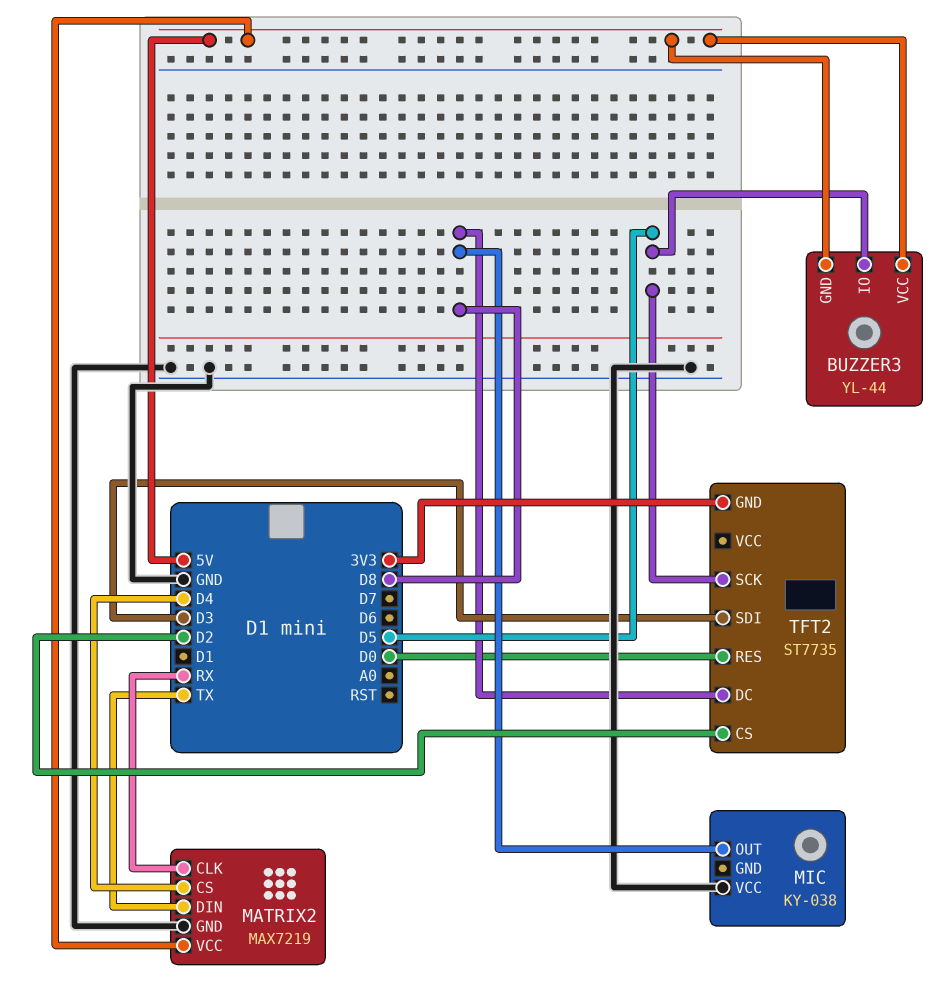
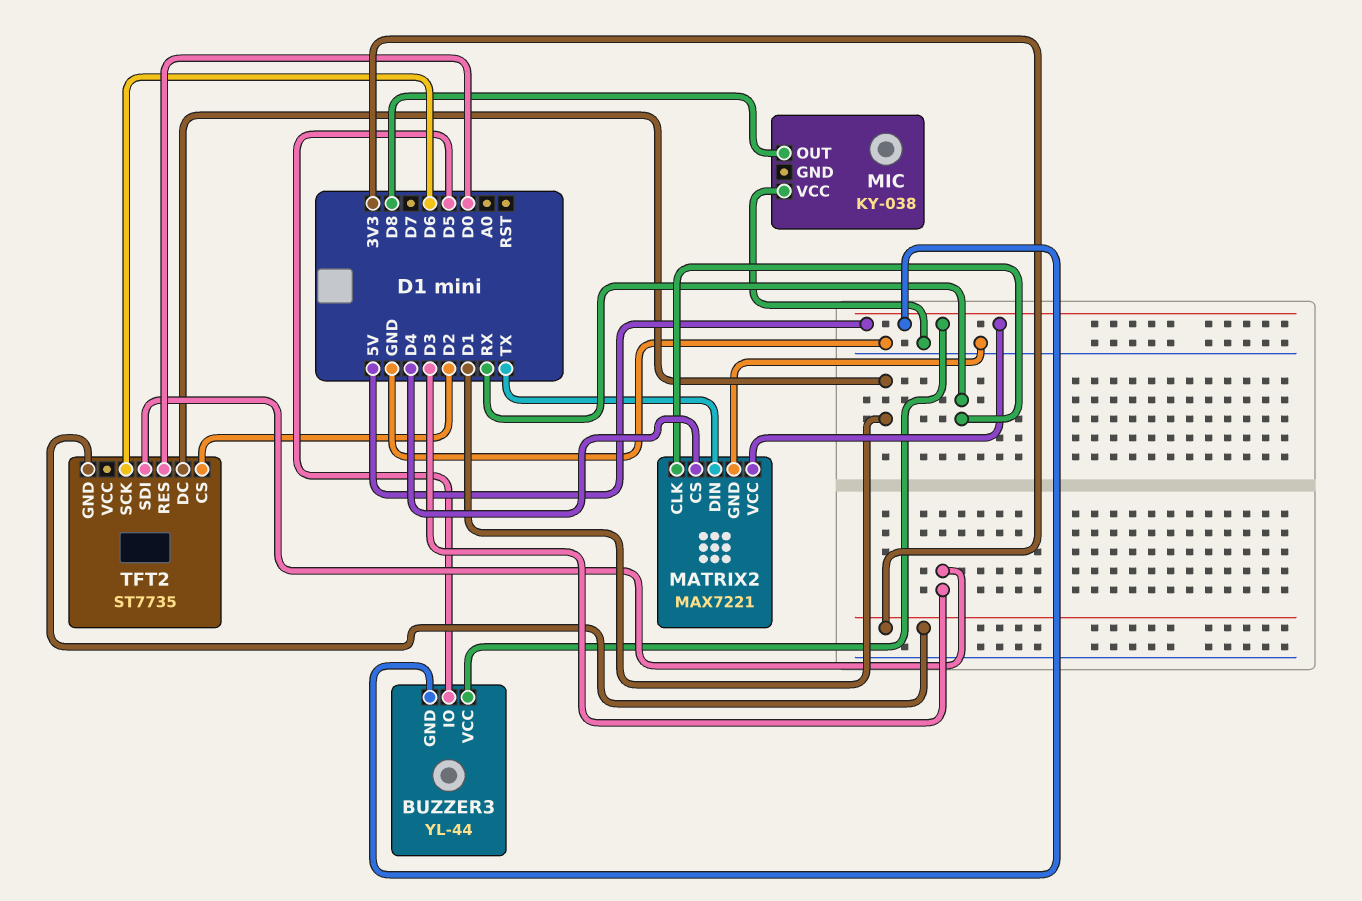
MATRIX2: MAX7219 -> MAX7221
TFT2 pin DC: D8 -> D1
TFT2 pin SCK: D5 -> D6

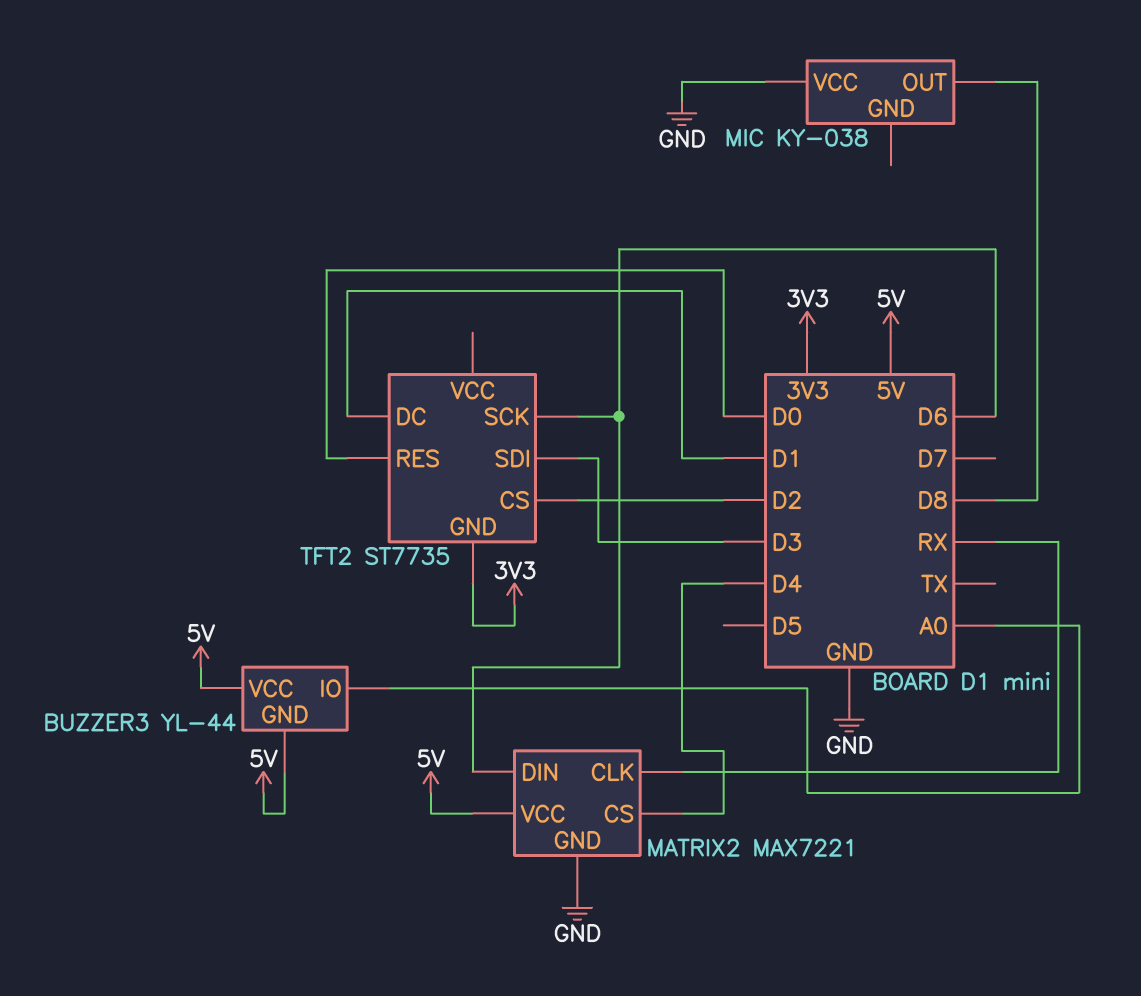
BUZZER3 pin IO: D5 -> A0
MATRIX2 pin DIN: TX -> D6

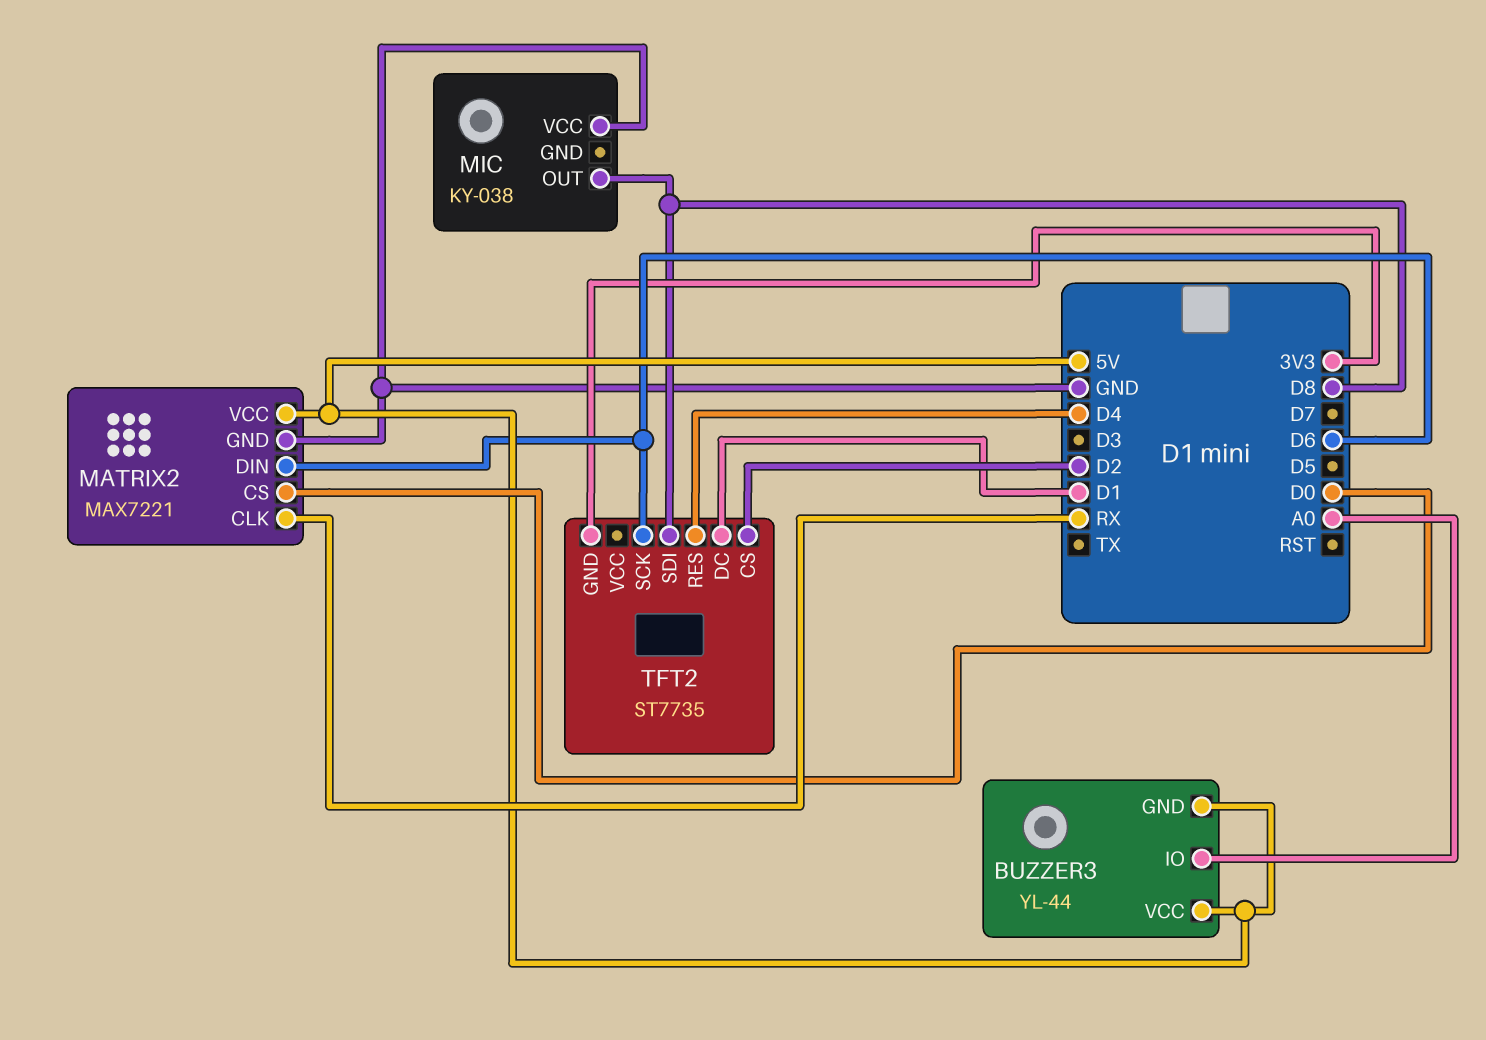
MATRIX2 pin CS: D4 -> D0
TFT2 pin RES: D0 -> D4
TFT2 pin SDI: D3 -> D8

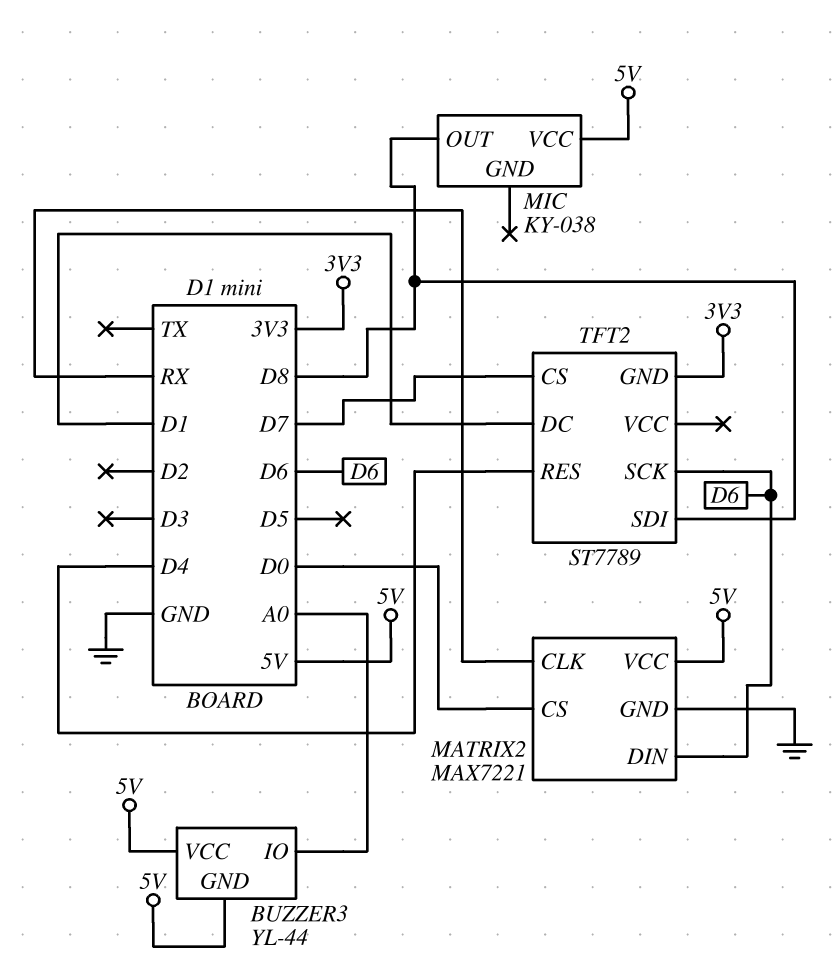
MIC pin VCC: GND -> 5V
TFT2: ST7735 -> ST7789
TFT2 pin CS: D2 -> D7

